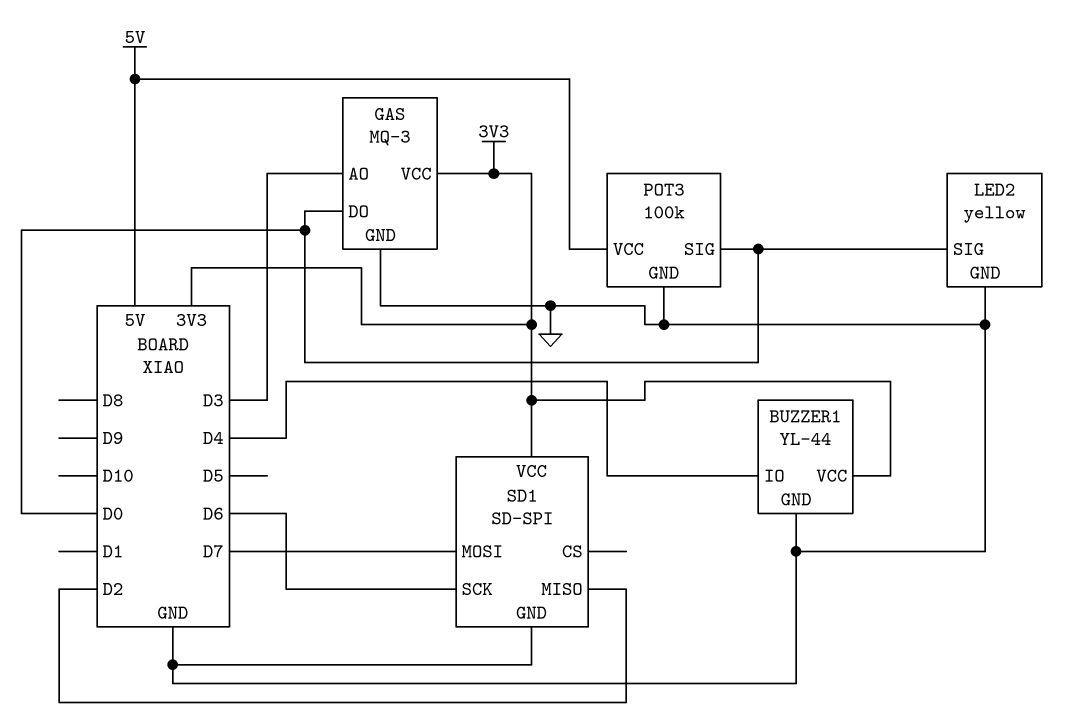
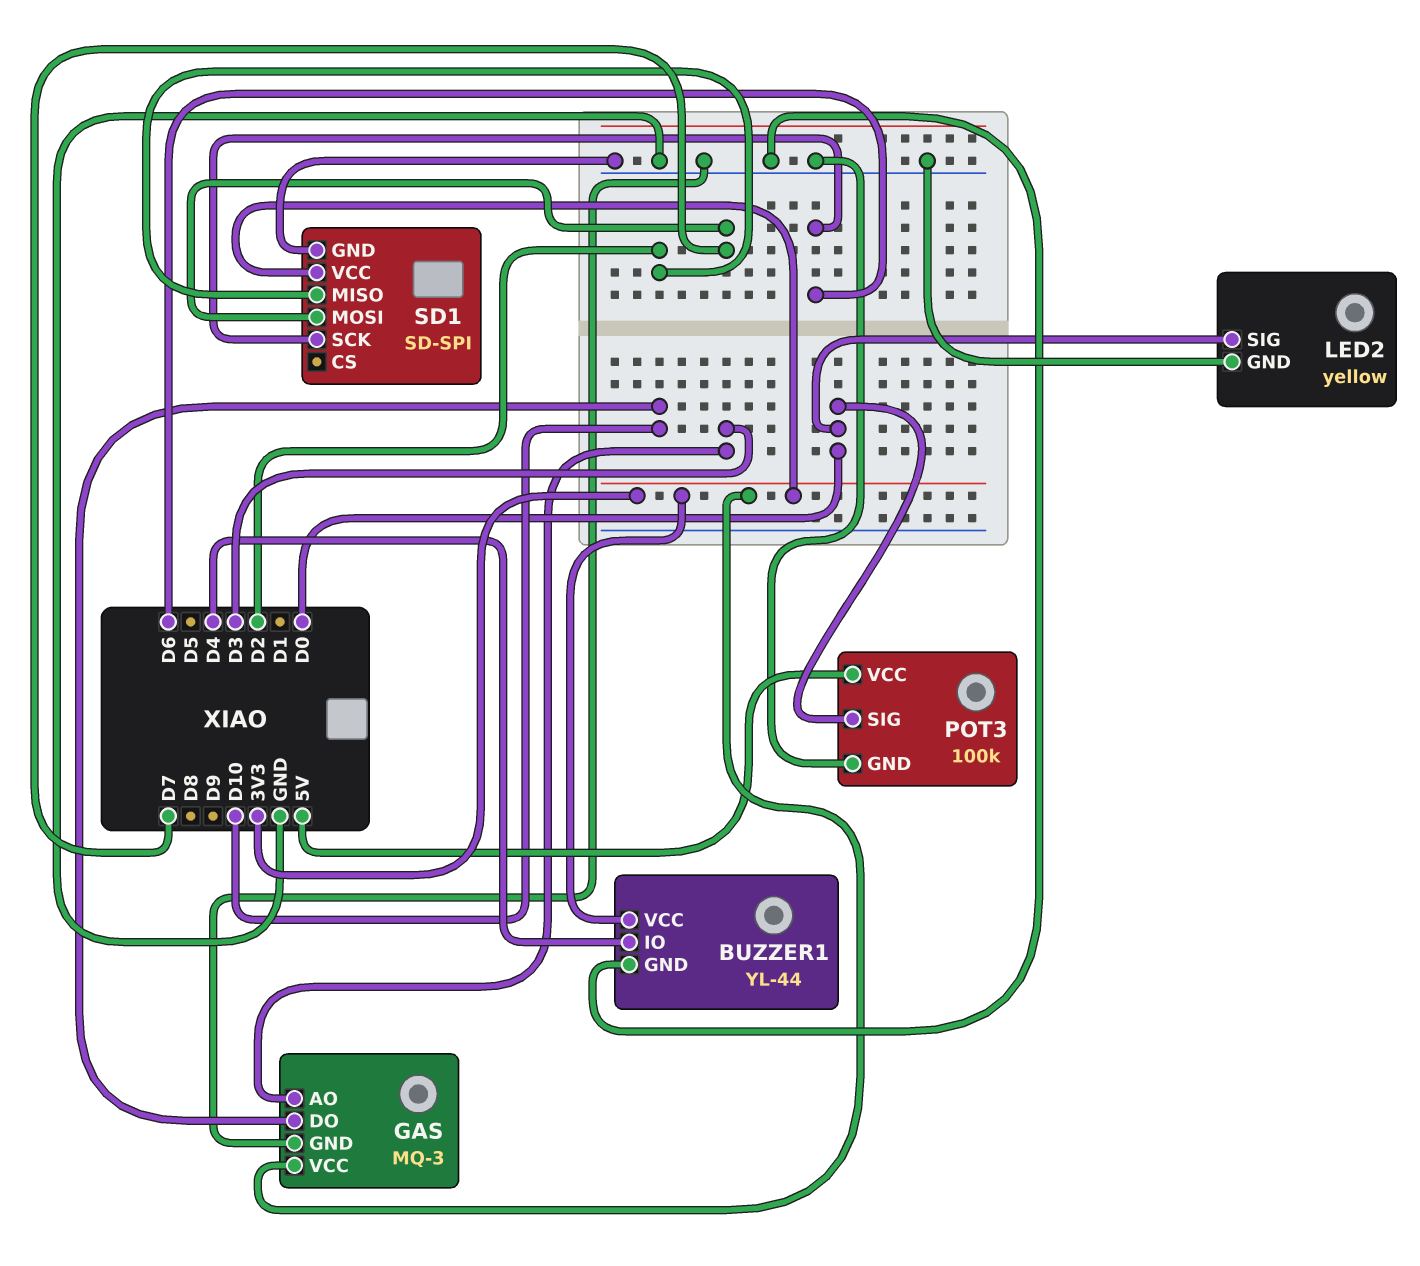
GAS pin DO: D0 -> D10

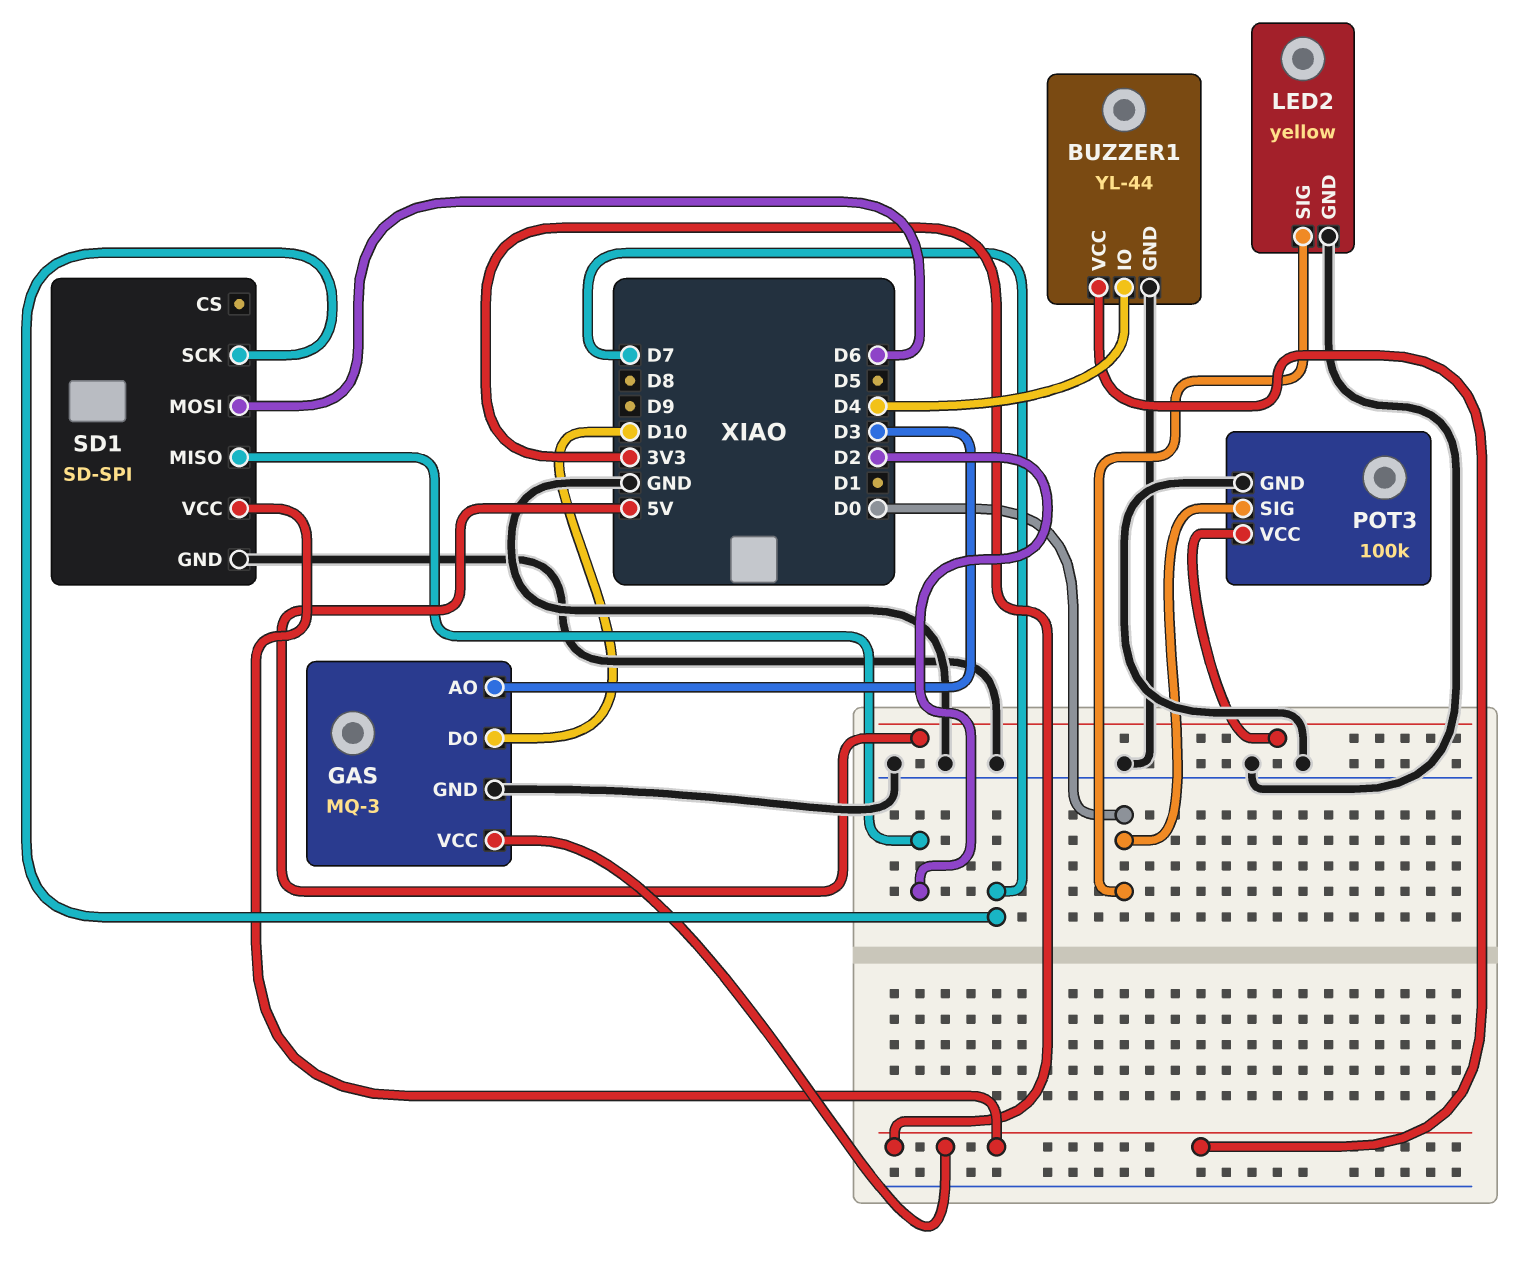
SD1 pin MOSI: D7 -> D6
SD1 pin SCK: D6 -> D7

